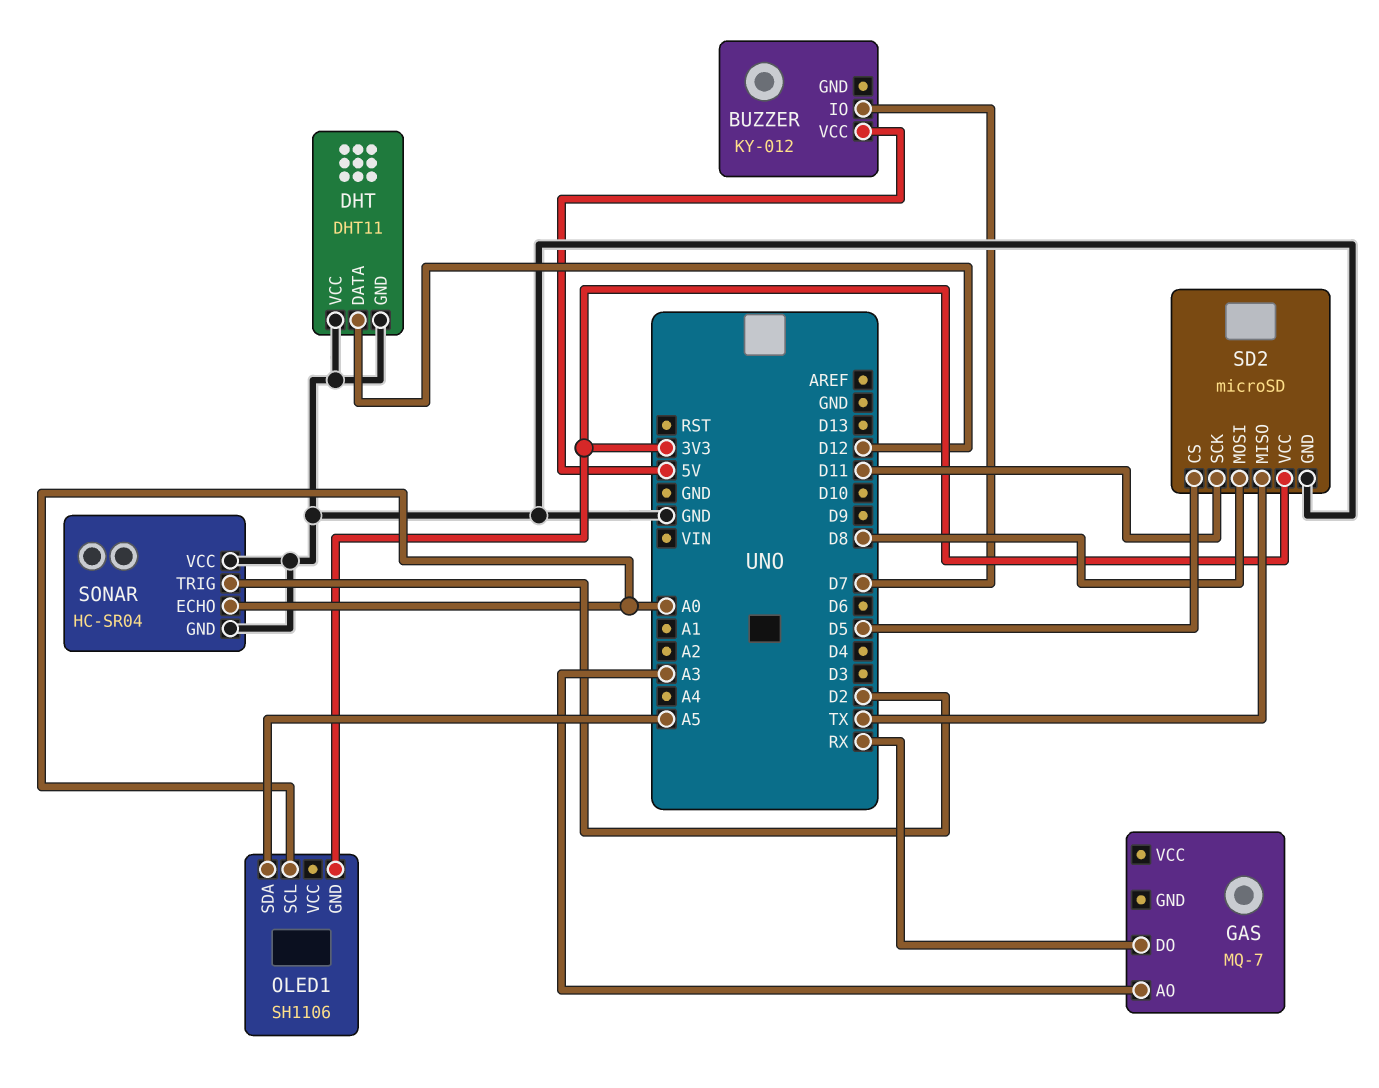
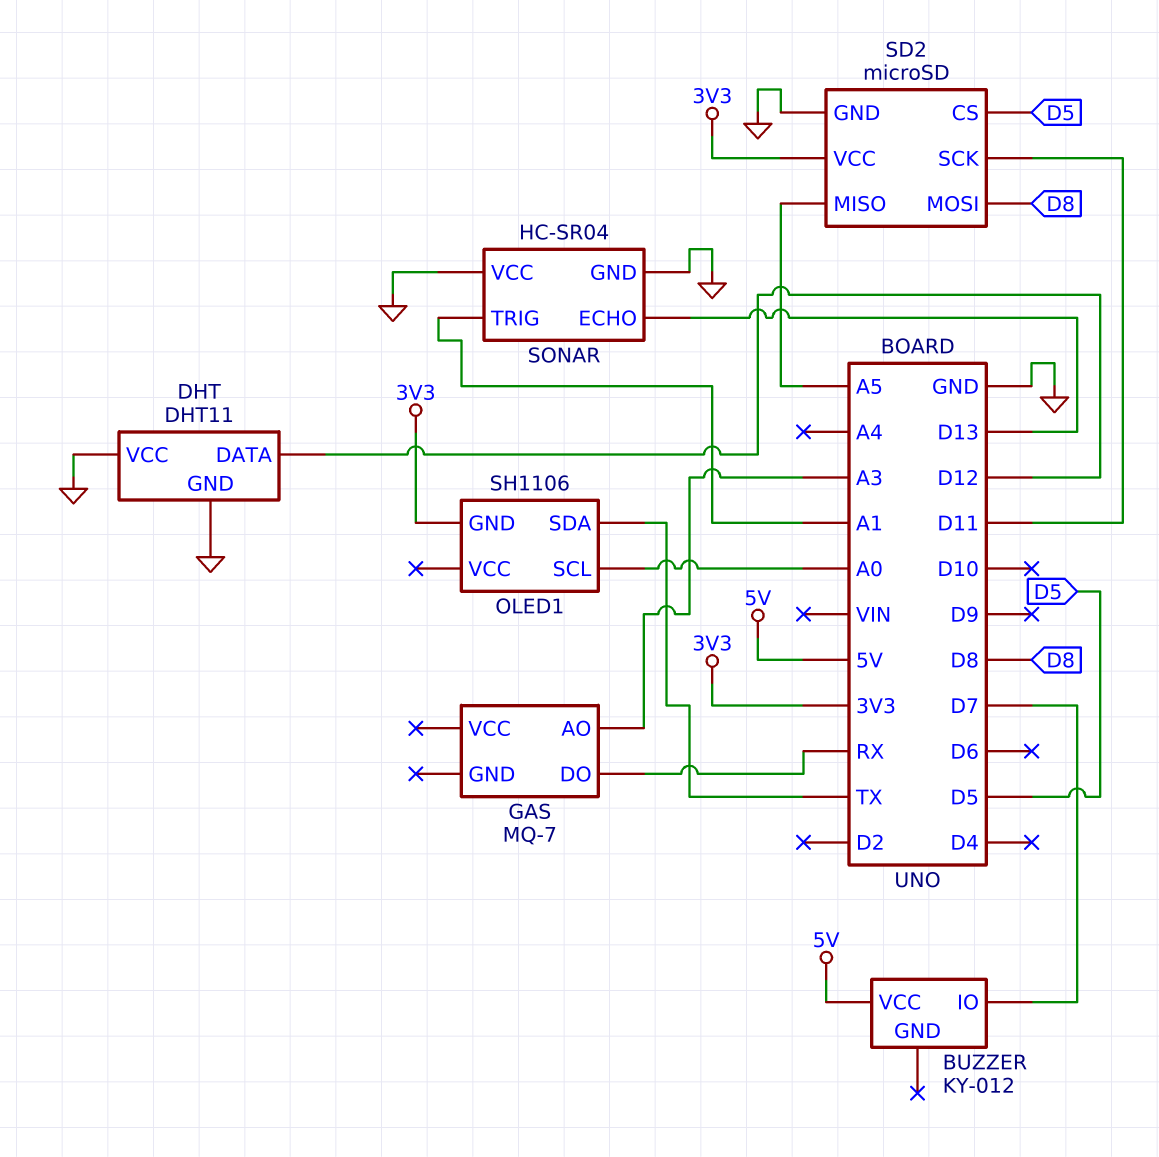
OLED1 pin SDA: A5 -> TX
SD2 pin MISO: TX -> A5
SONAR pin ECHO: A0 -> D13
SONAR pin TRIG: D2 -> A1

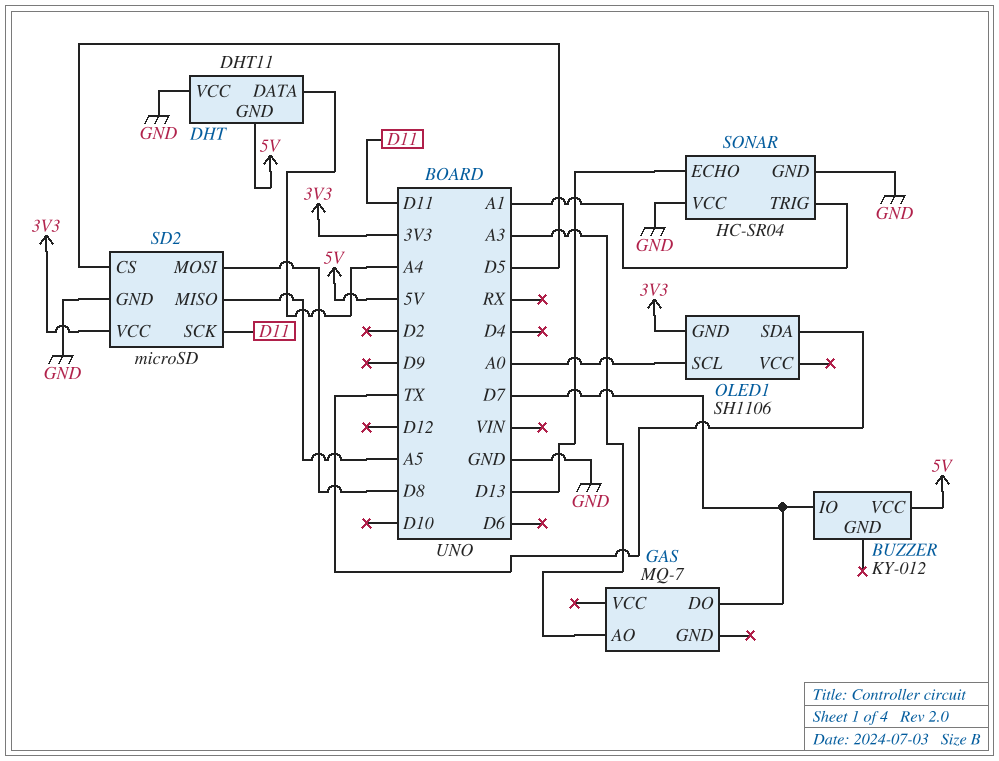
DHT pin DATA: D12 -> A4
DHT pin GND: GND -> 5V
GAS pin DO: RX -> D7

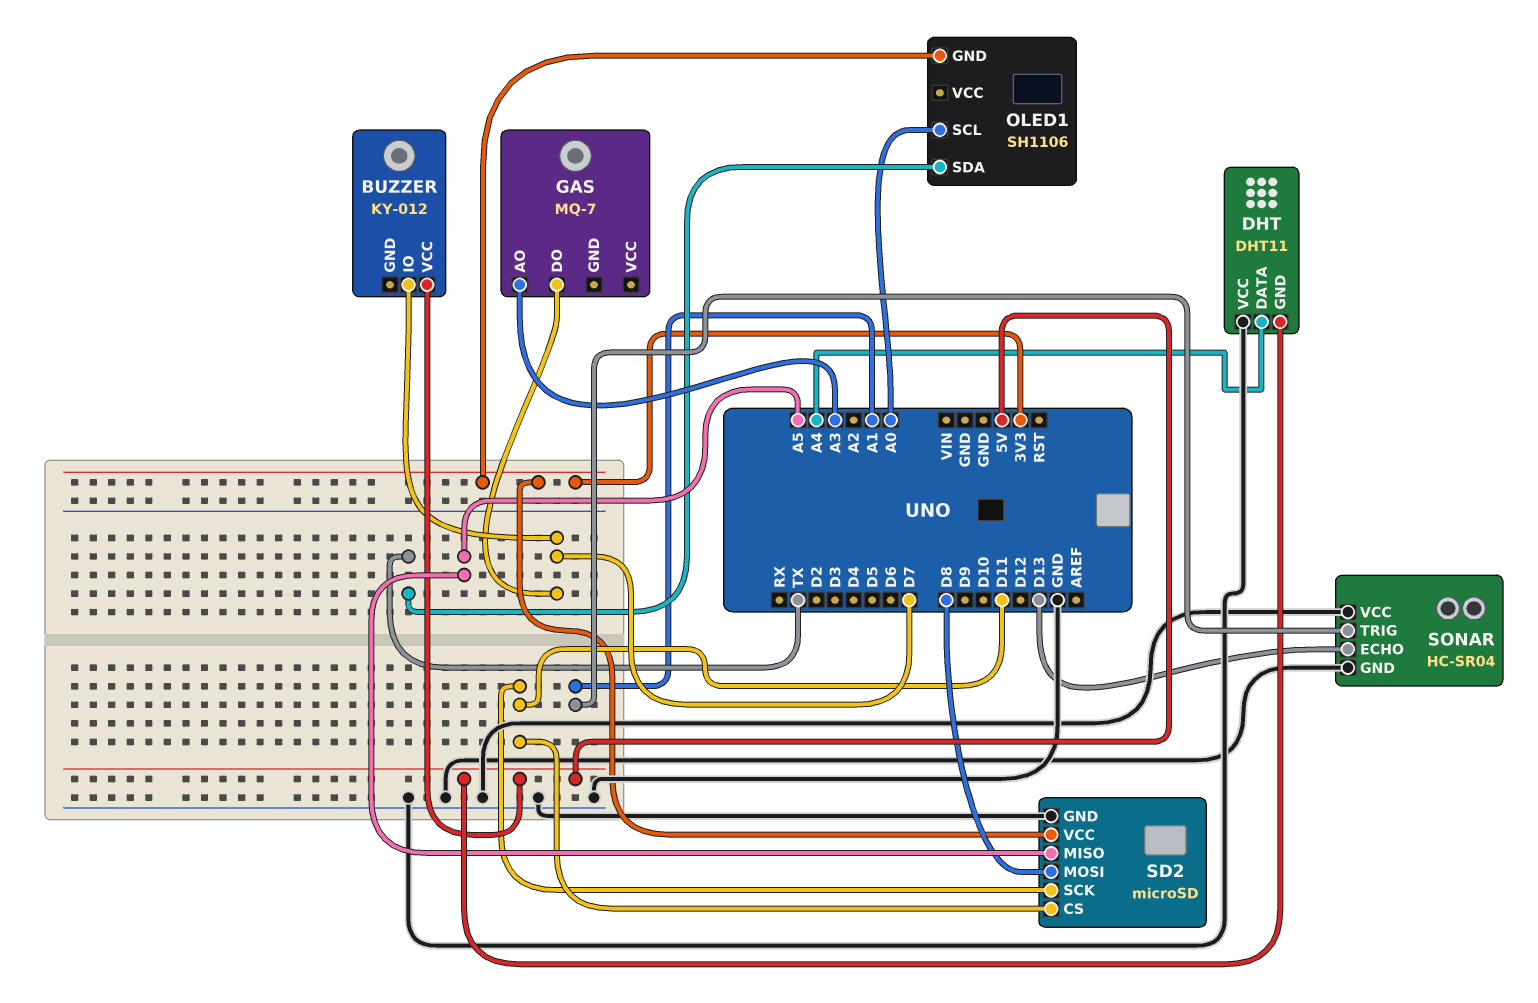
SD2 pin CS: D5 -> D11

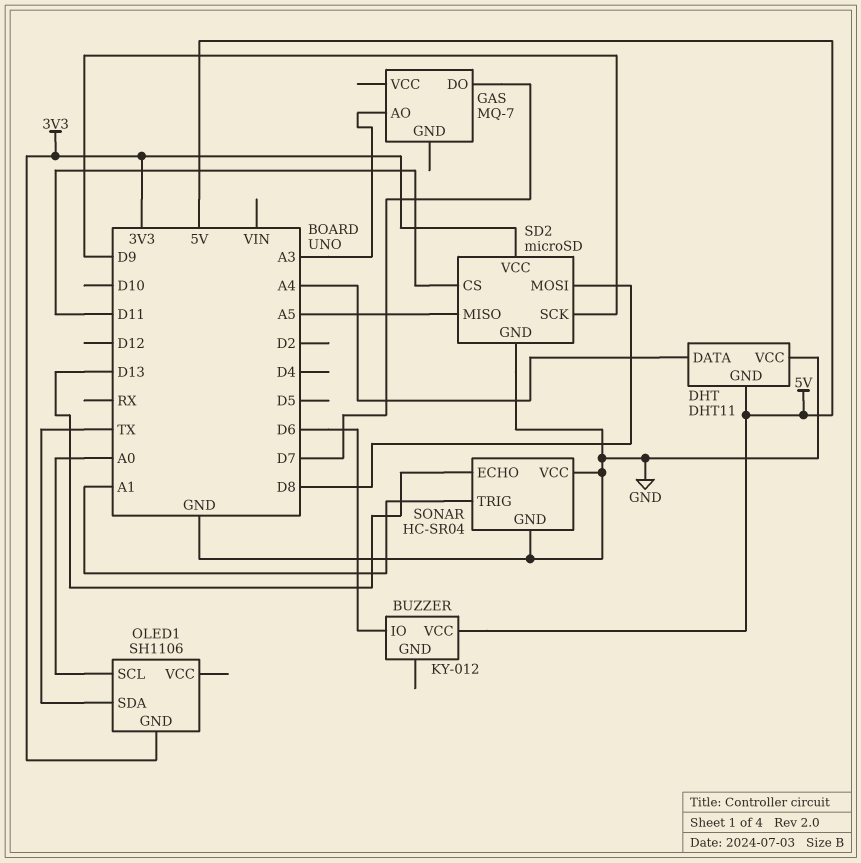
BUZZER pin IO: D7 -> D6
SD2 pin SCK: D11 -> D9

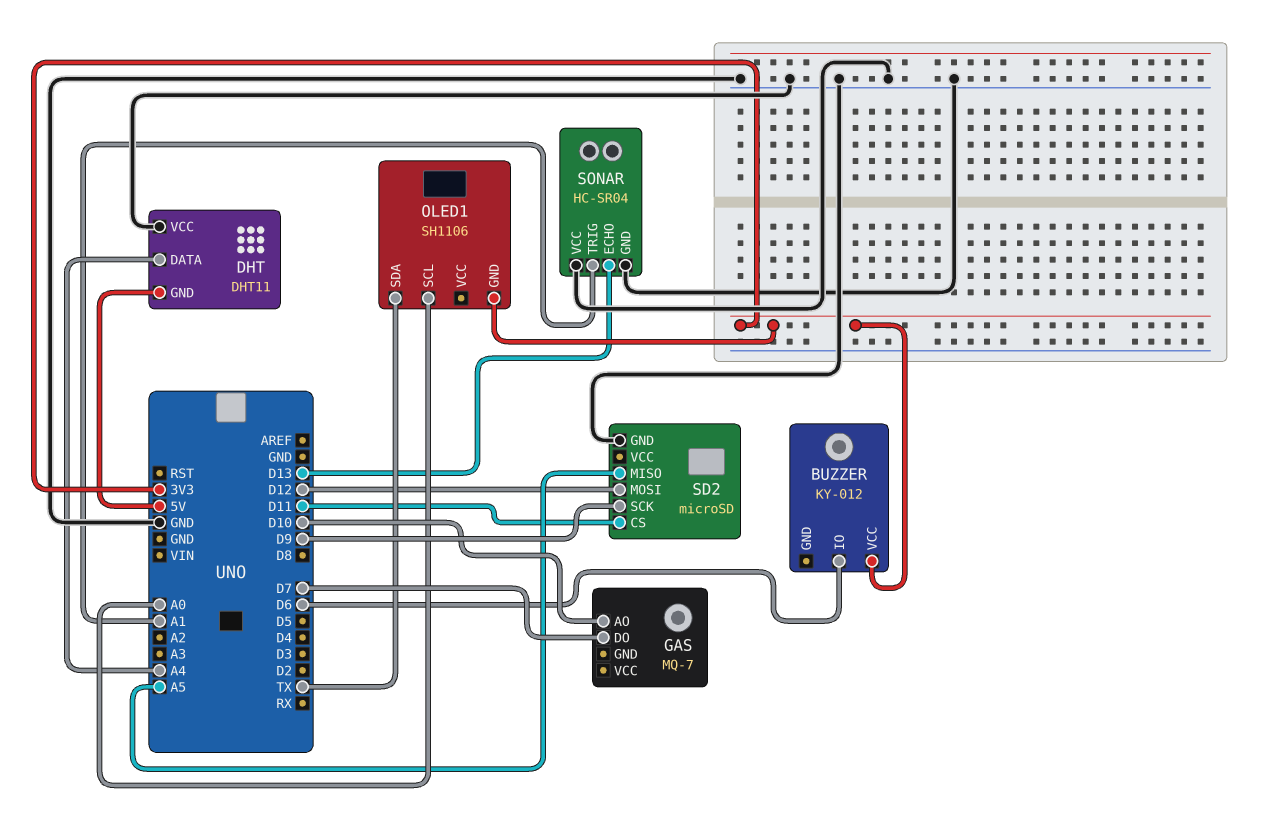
BUZZER pin VCC: 5V -> 3V3
GAS pin AO: A3 -> D10
SD2 pin MOSI: D8 -> D12
SD2 pin VCC: 3V3 -> none

